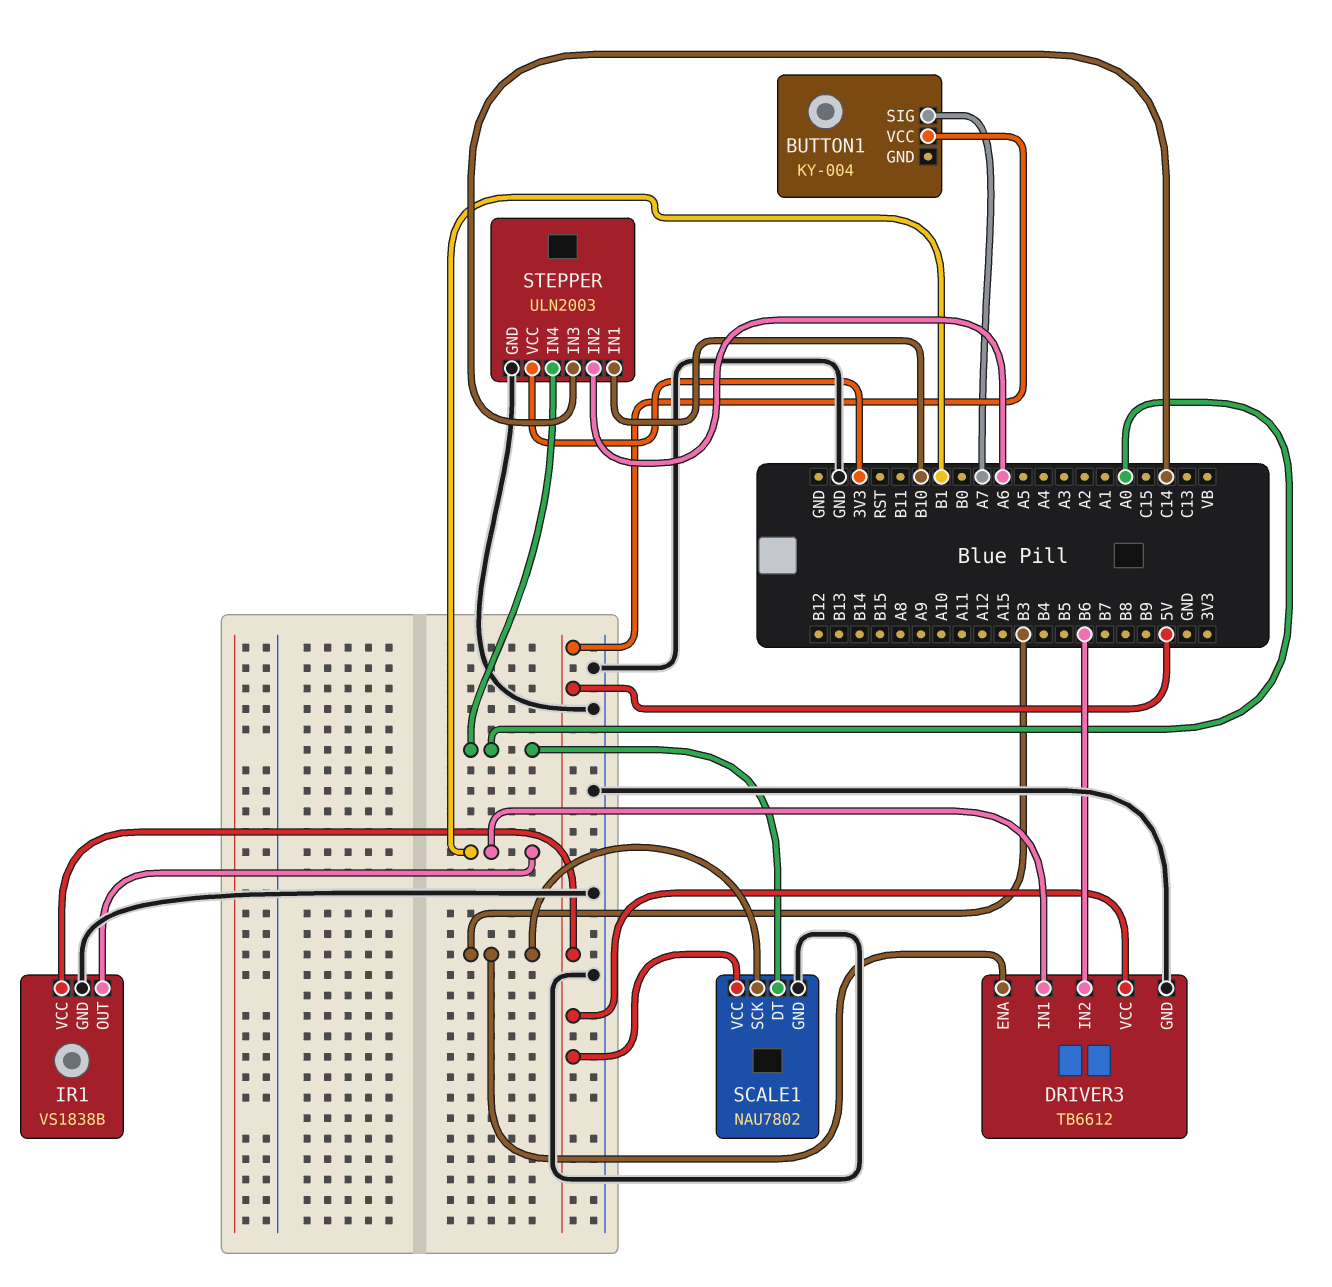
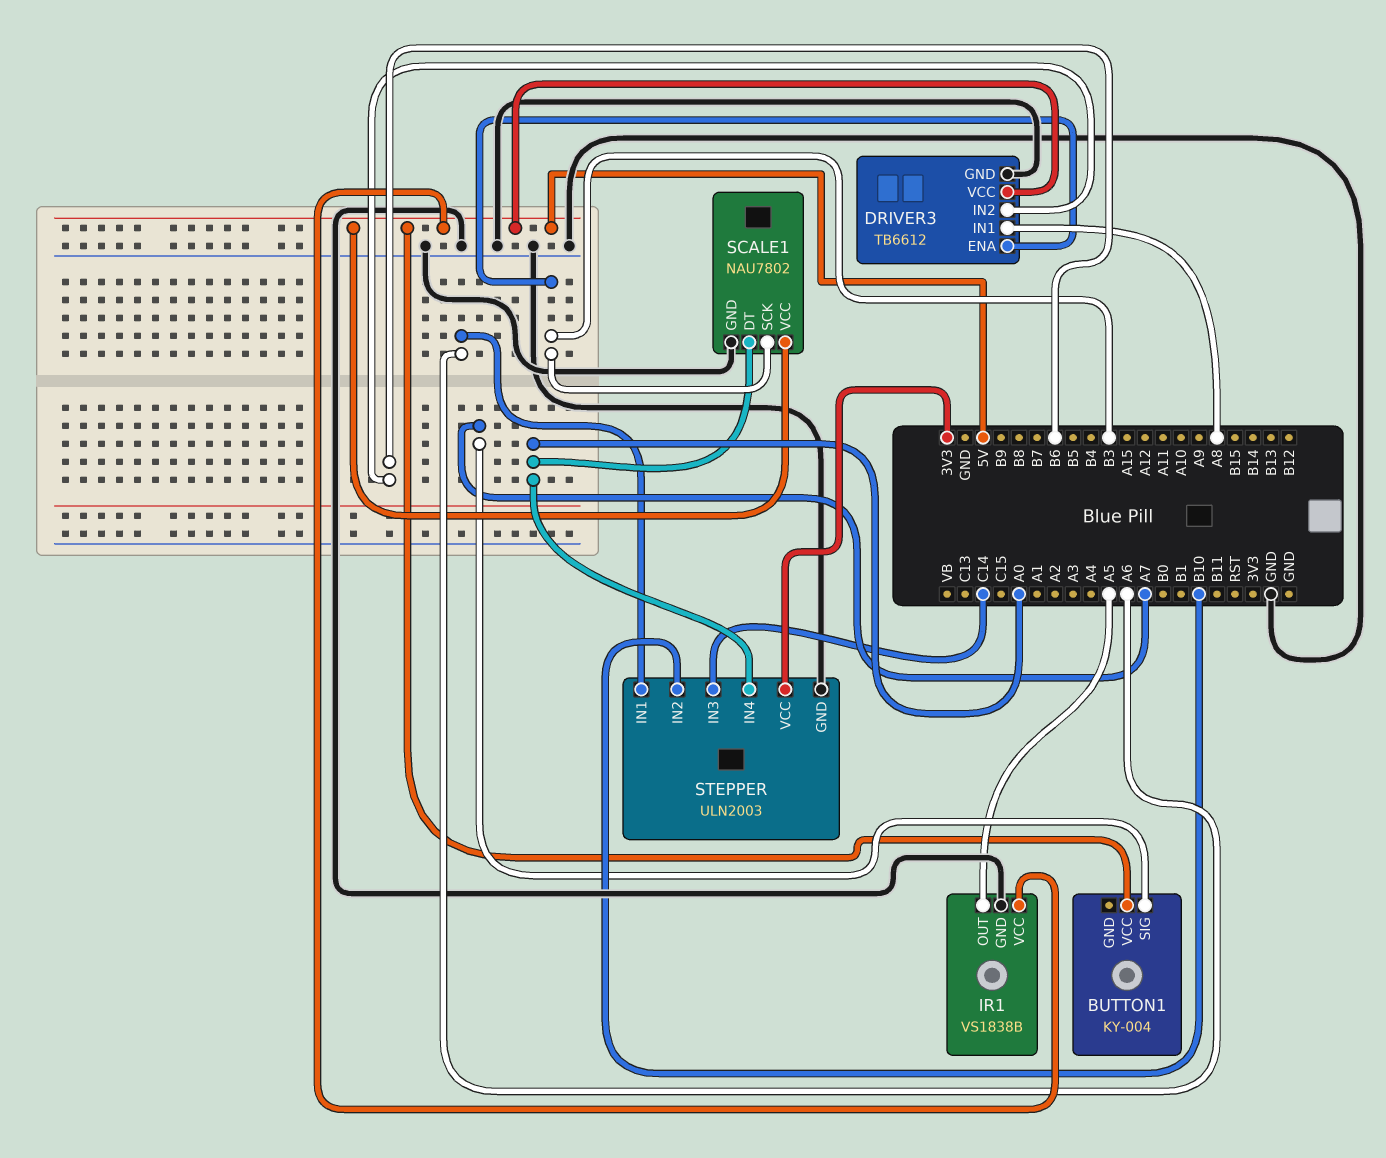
DRIVER3 pin IN1: B1 -> A8
IR1 pin OUT: B1 -> A5
STEPPER pin IN1: B10 -> A6
STEPPER pin IN2: A6 -> B10

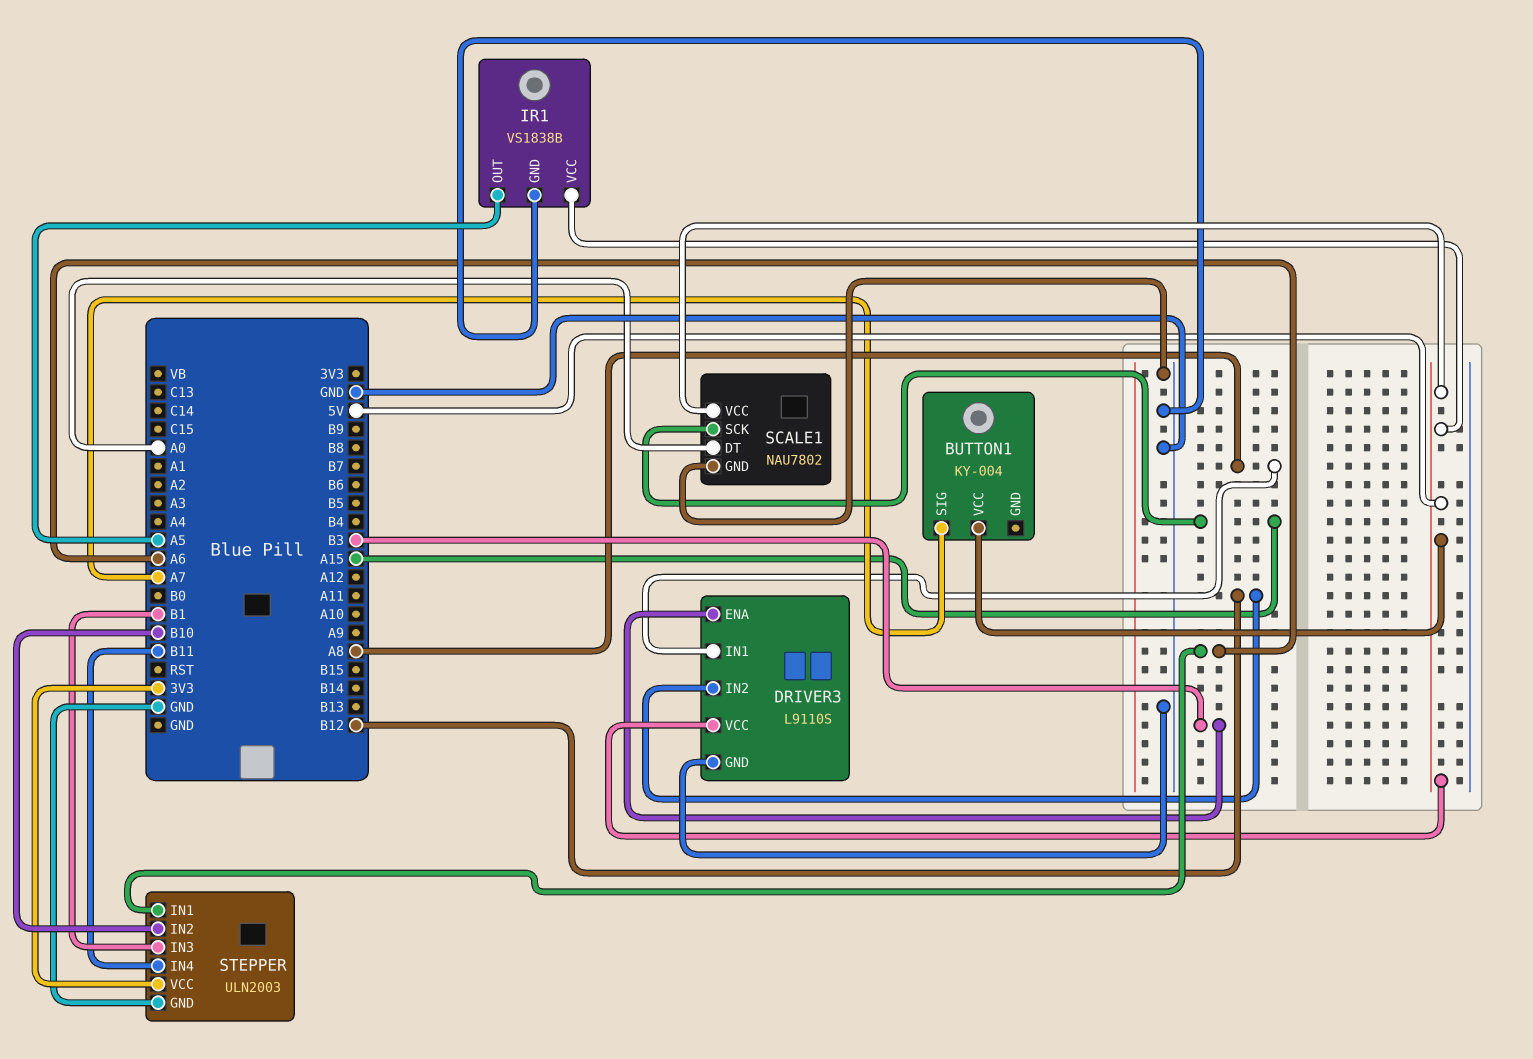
DRIVER3: TB6612 -> L9110S
DRIVER3 pin IN2: B6 -> B12
SCALE1 pin SCK: B3 -> A15
STEPPER pin IN3: C14 -> B1
STEPPER pin IN4: A0 -> B11

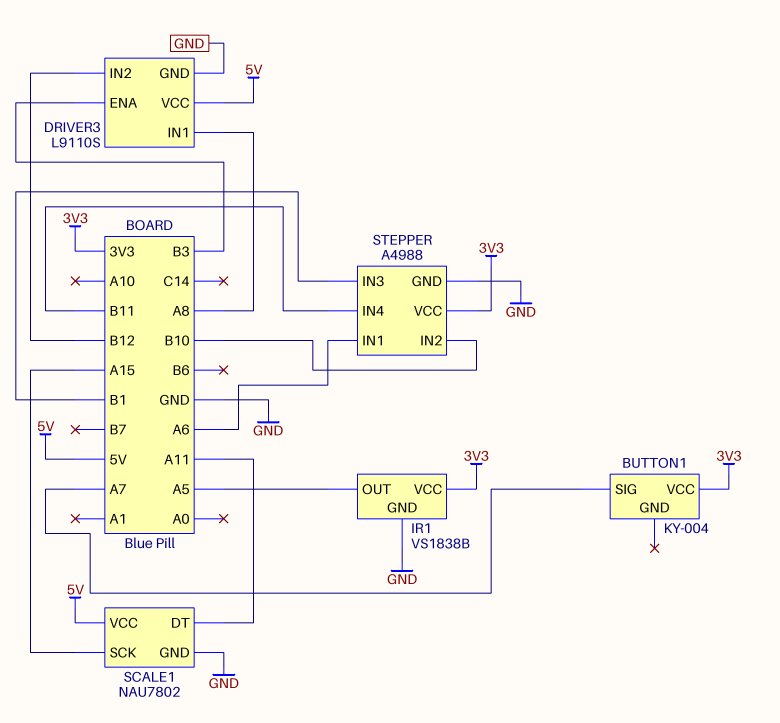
BUTTON1 pin VCC: 5V -> 3V3
IR1 pin VCC: 5V -> 3V3
SCALE1 pin DT: A0 -> A11
STEPPER: ULN2003 -> A4988

